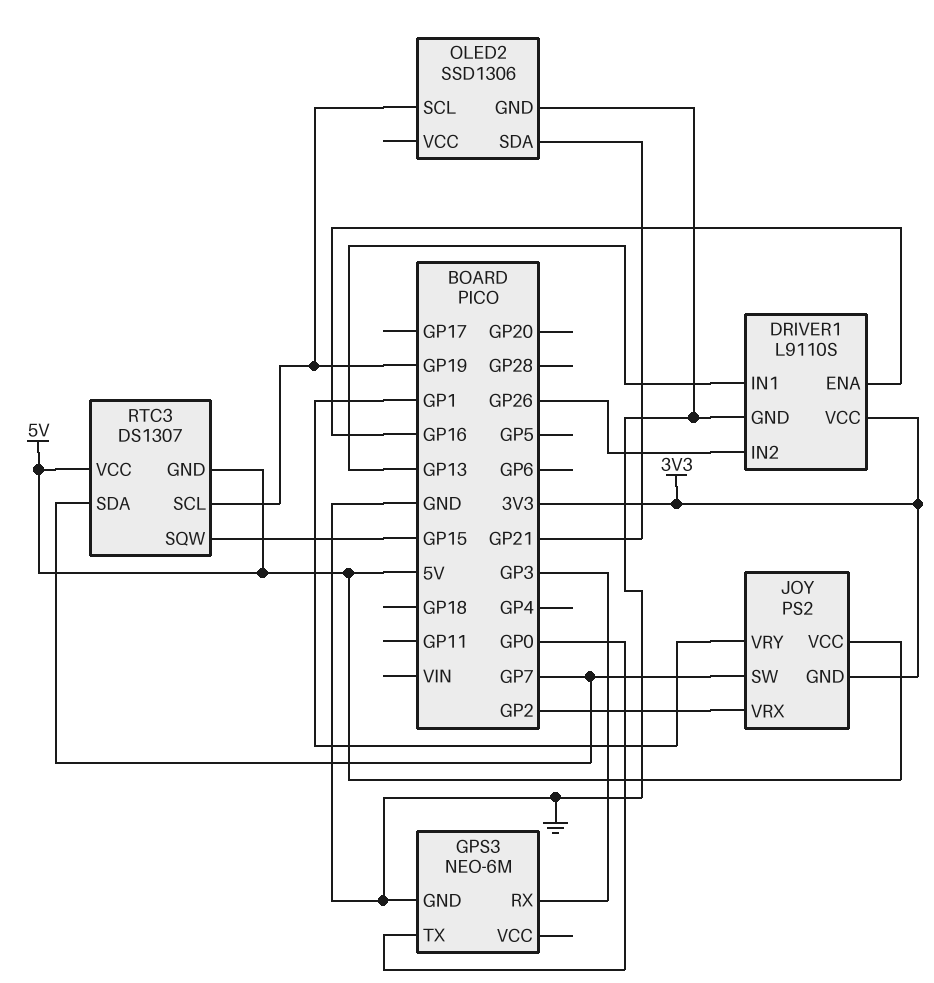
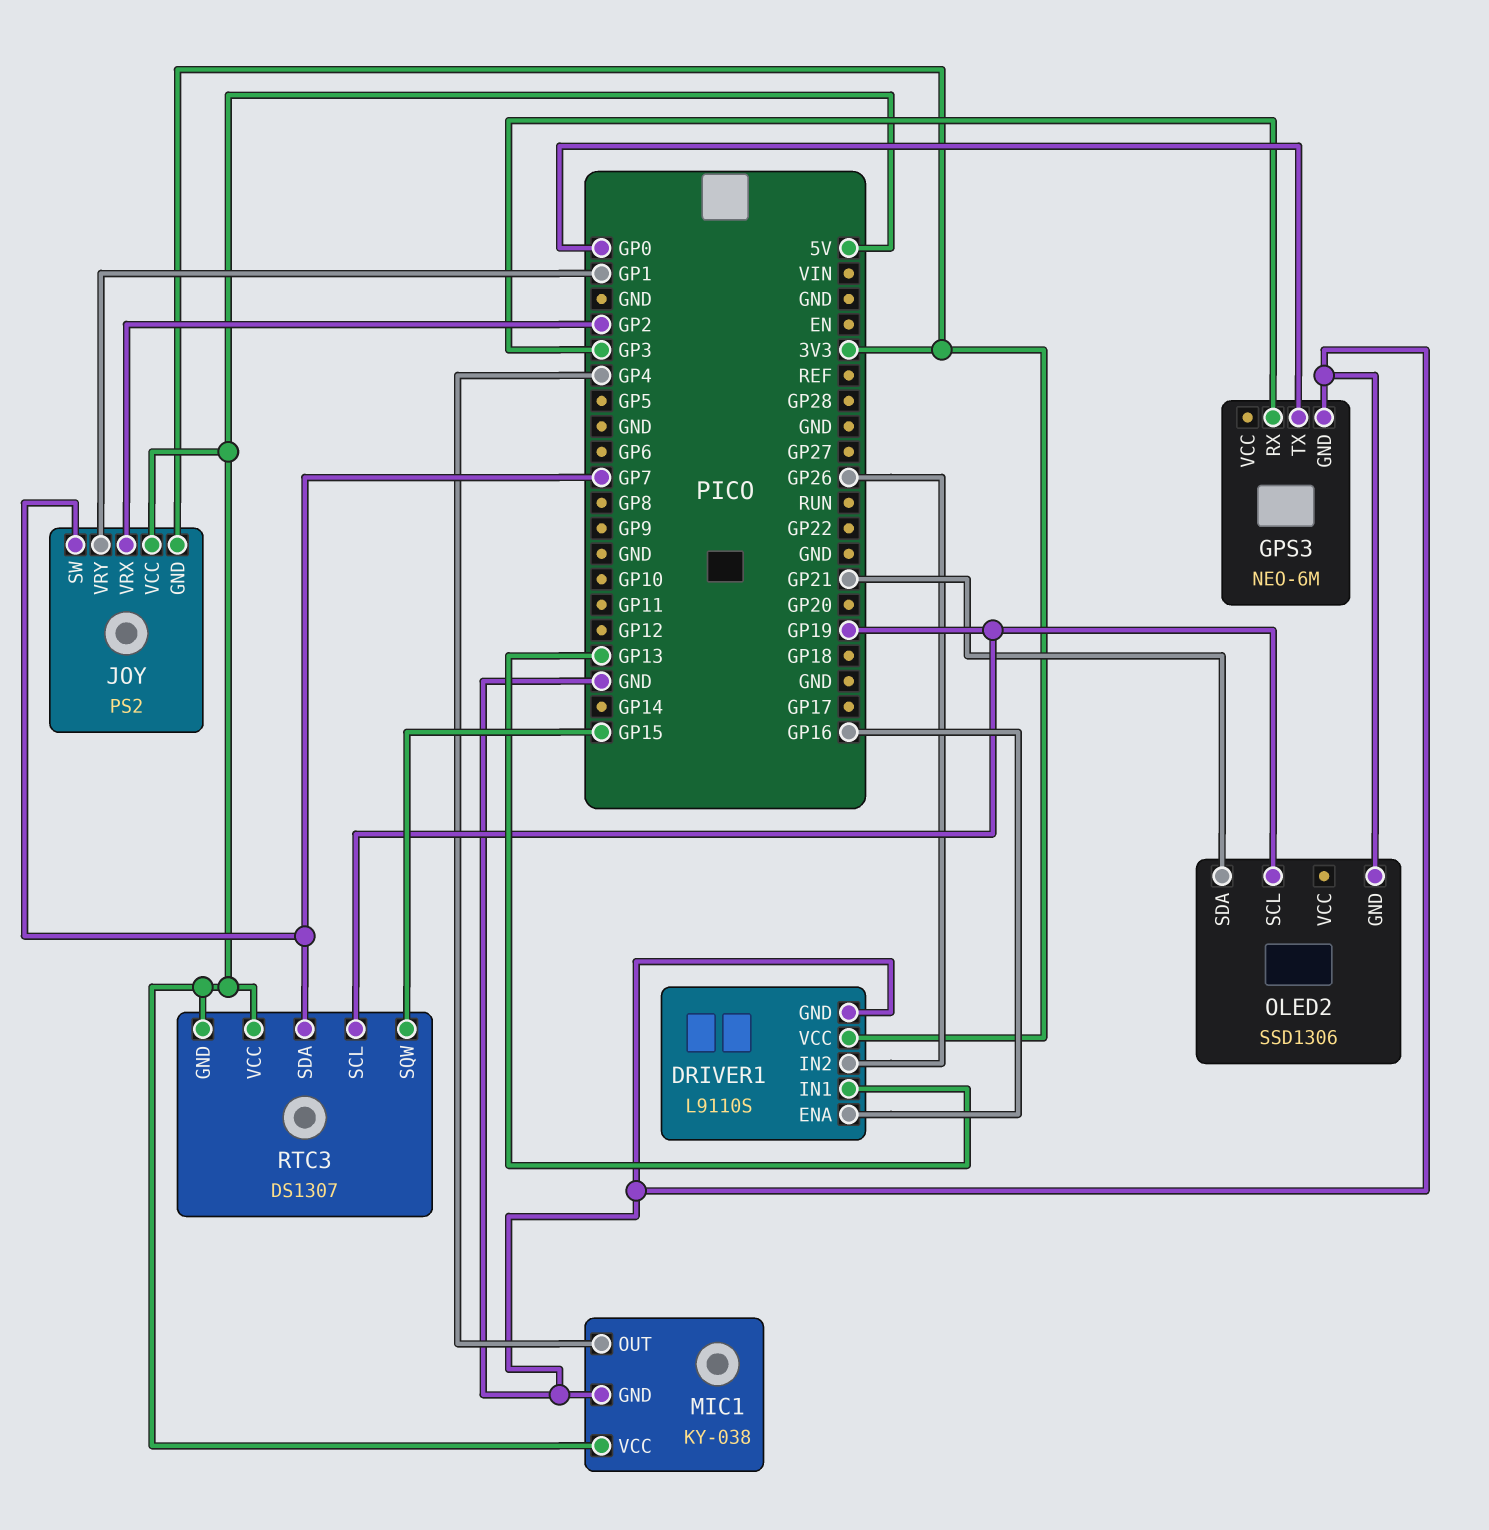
MIC1: none -> KY-038
MIC1 pin GND: none -> GND
MIC1 pin OUT: none -> GP4
MIC1 pin VCC: none -> 5V

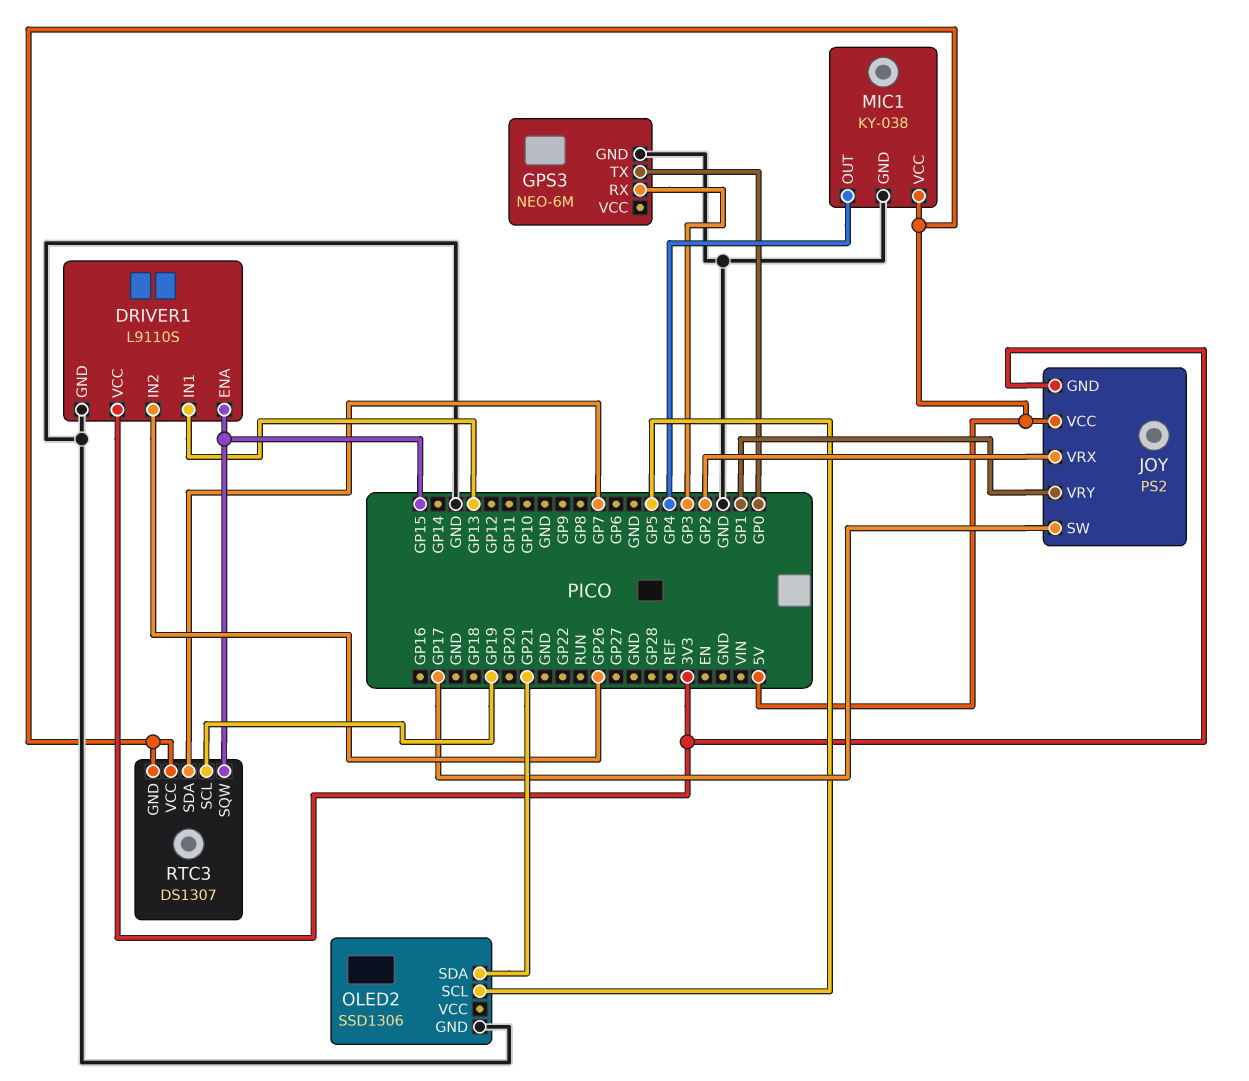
DRIVER1 pin ENA: GP16 -> GP15
JOY pin SW: GP7 -> GP17
OLED2 pin SCL: GP19 -> GP5

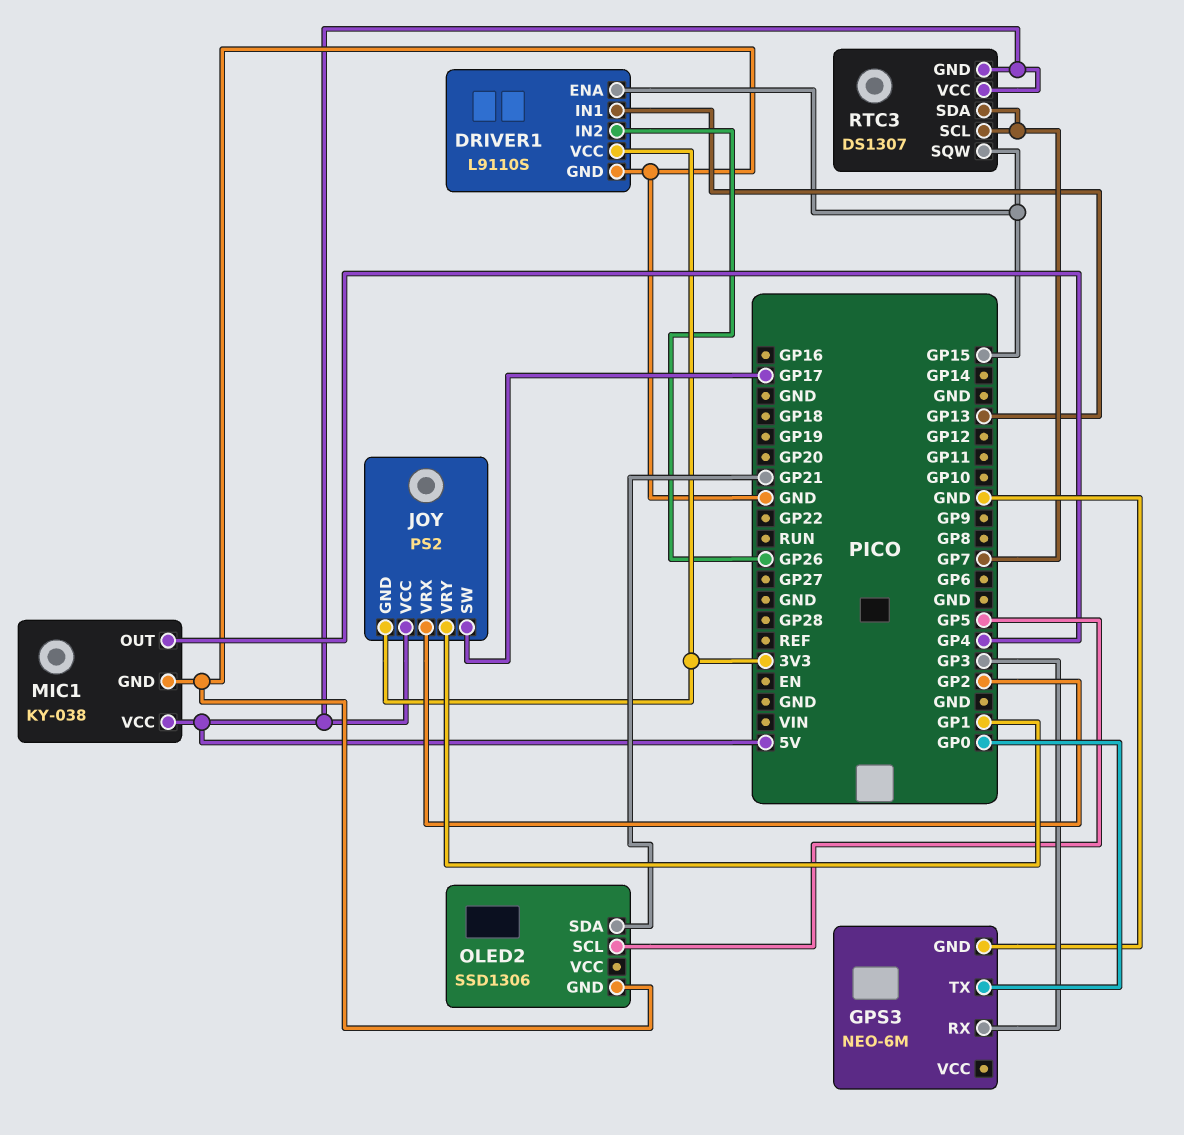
RTC3 pin SCL: GP19 -> GP7

